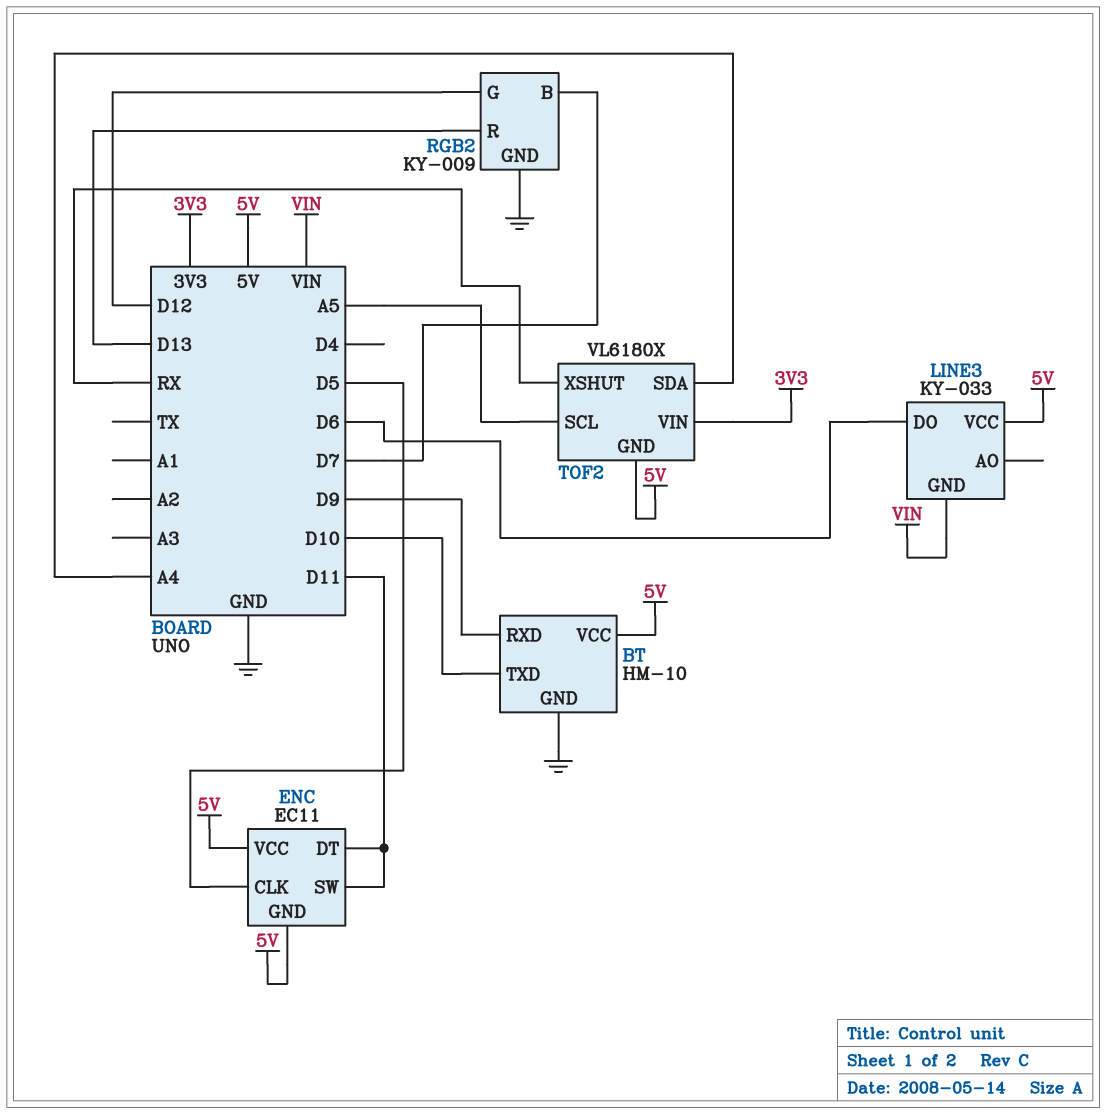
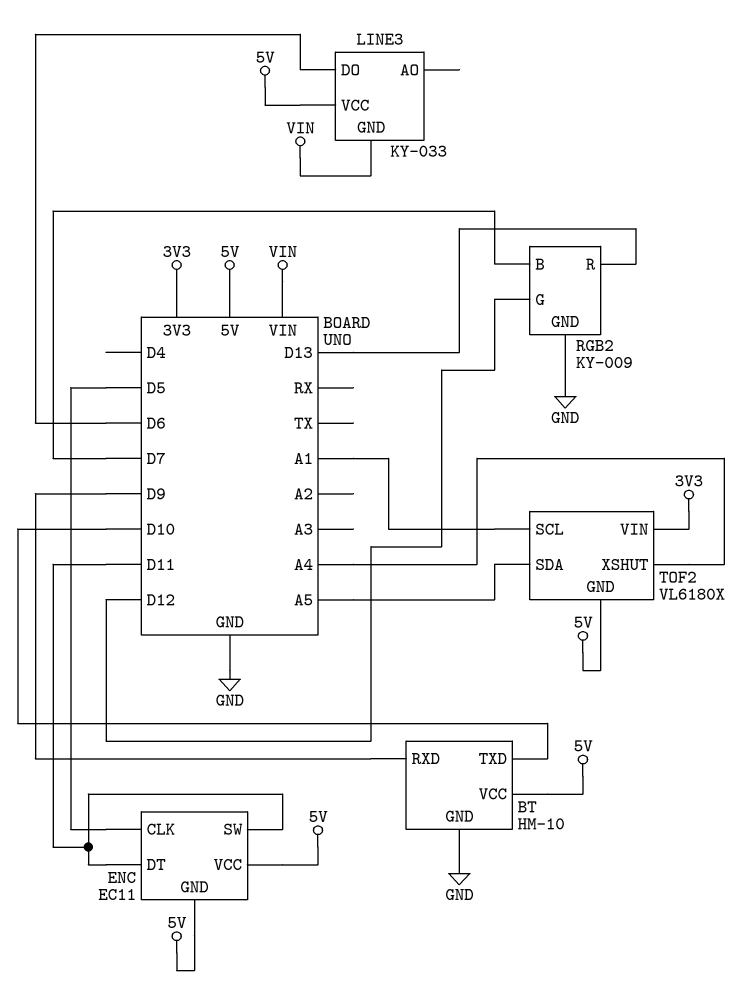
TOF2 pin SCL: A5 -> A1
TOF2 pin SDA: A4 -> A5
TOF2 pin XSHUT: RX -> A4

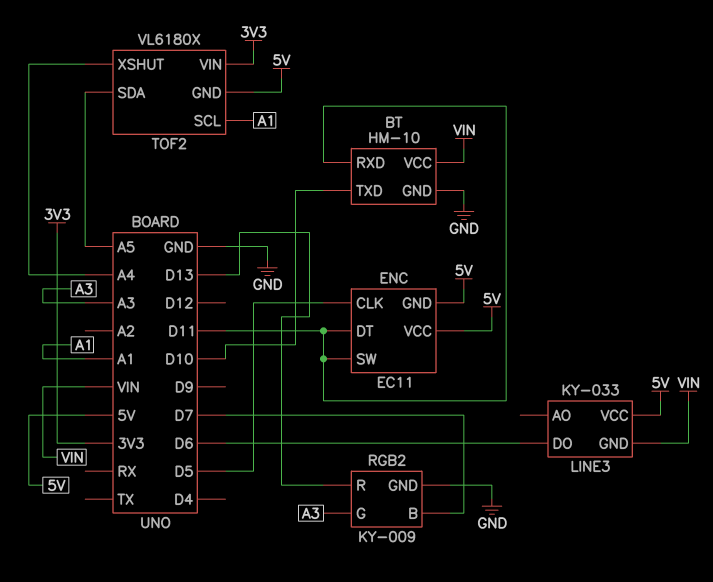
BT pin RXD: D9 -> D11
BT pin VCC: 5V -> VIN
RGB2 pin G: D12 -> A3

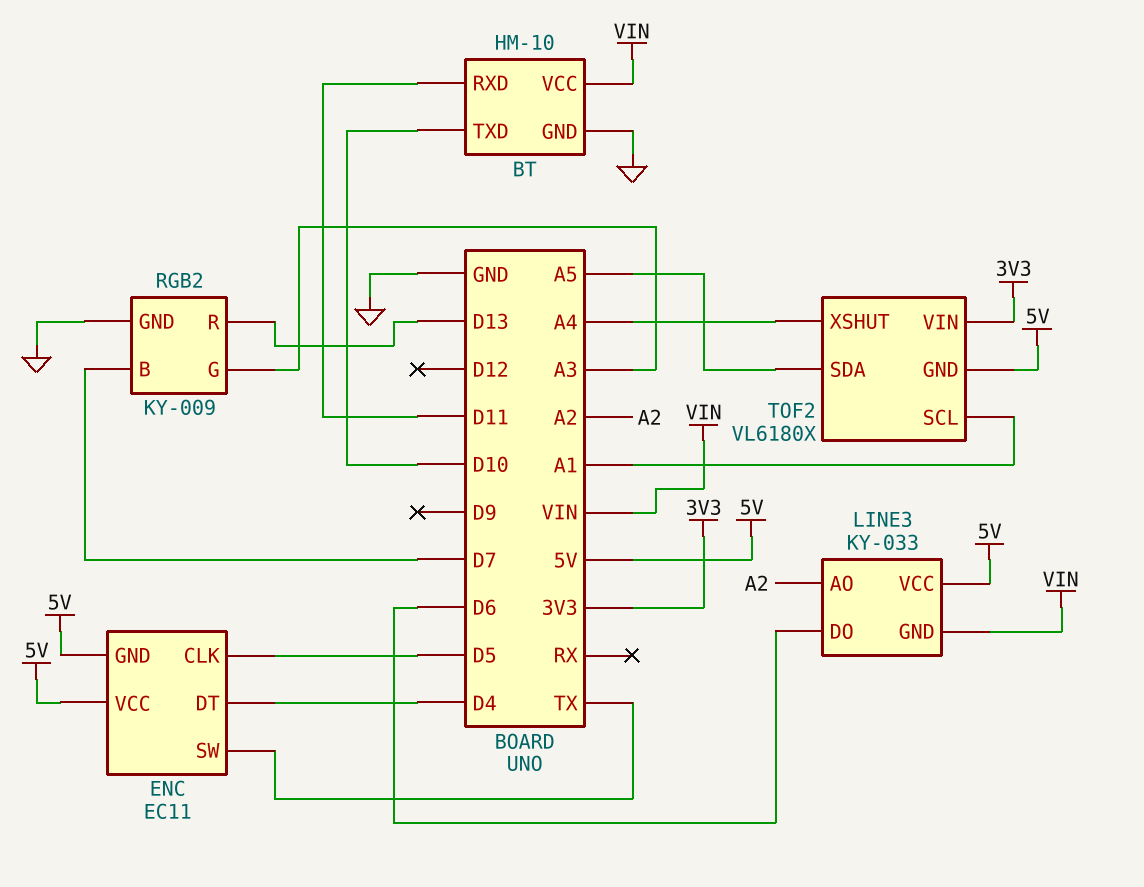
ENC pin DT: D11 -> D4
ENC pin SW: D11 -> TX
LINE3 pin AO: none -> A2

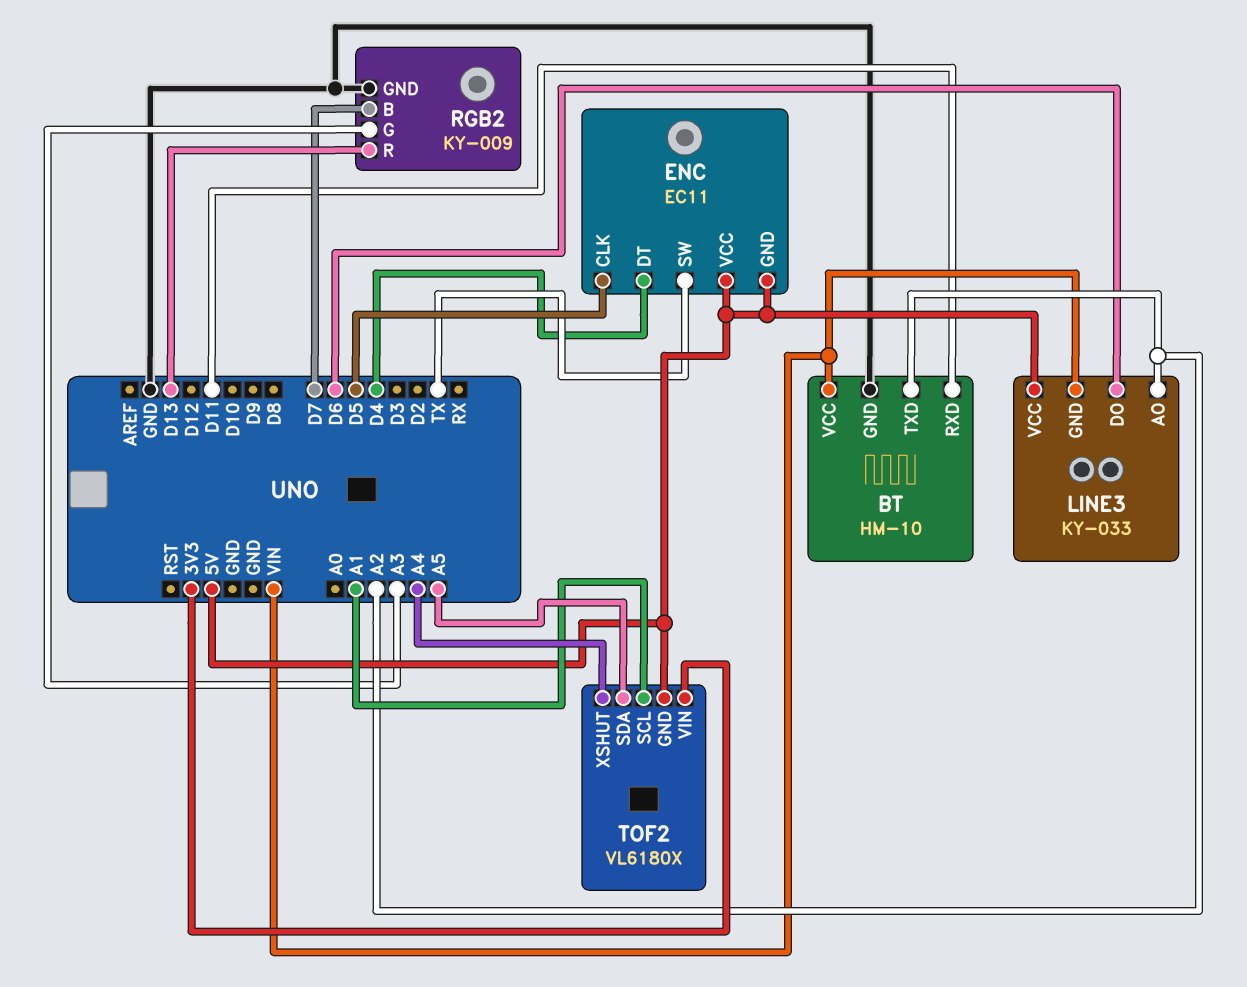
BT pin TXD: D10 -> A2

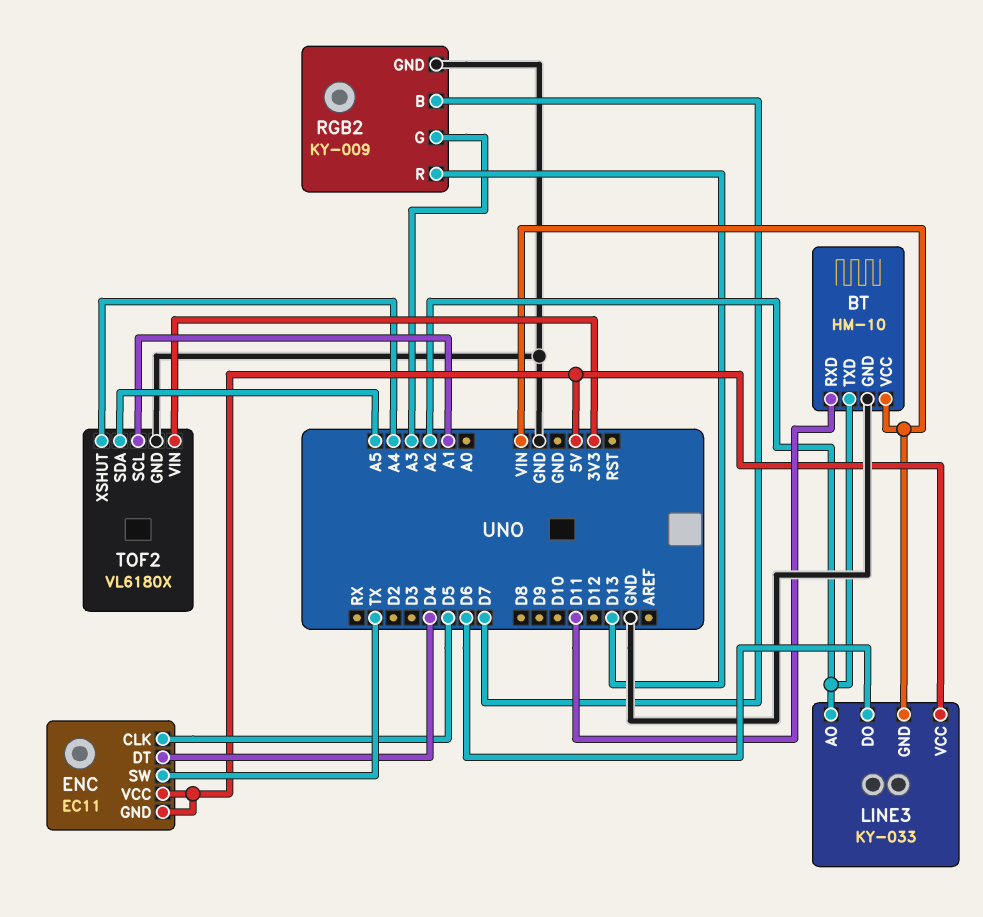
TOF2 pin GND: 5V -> GND

